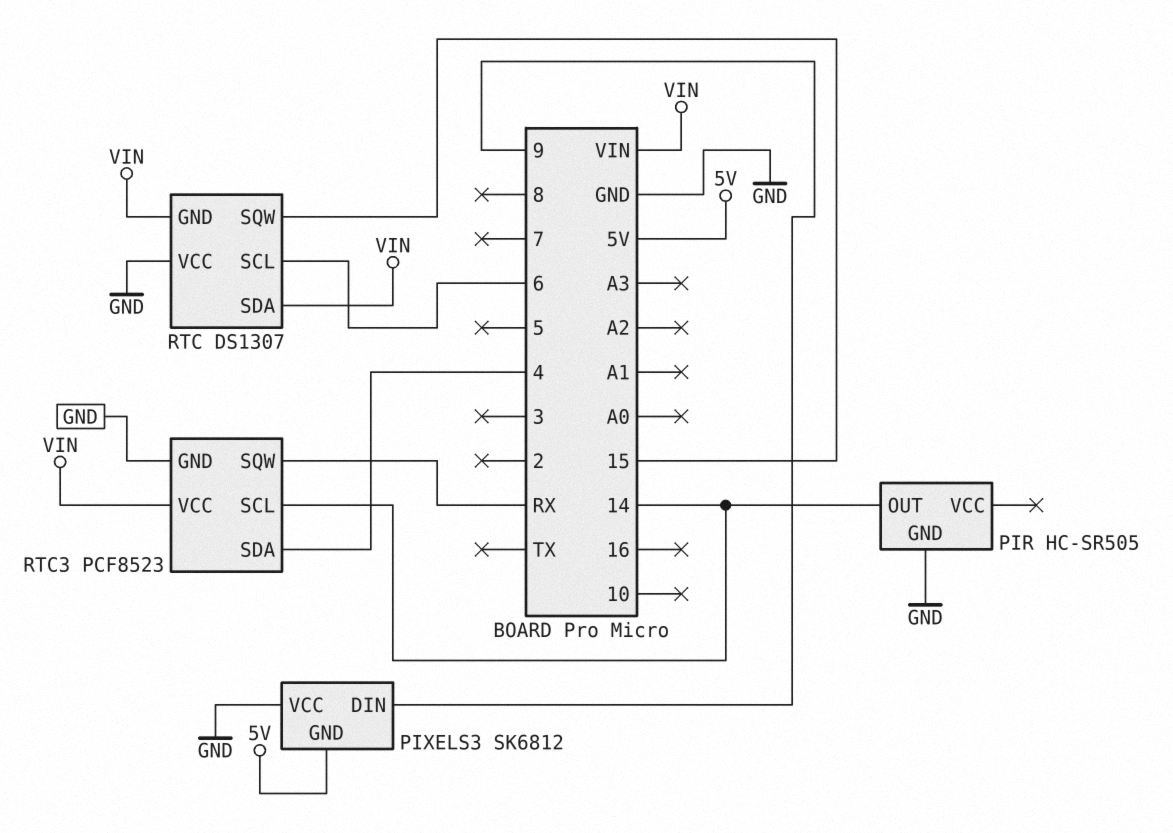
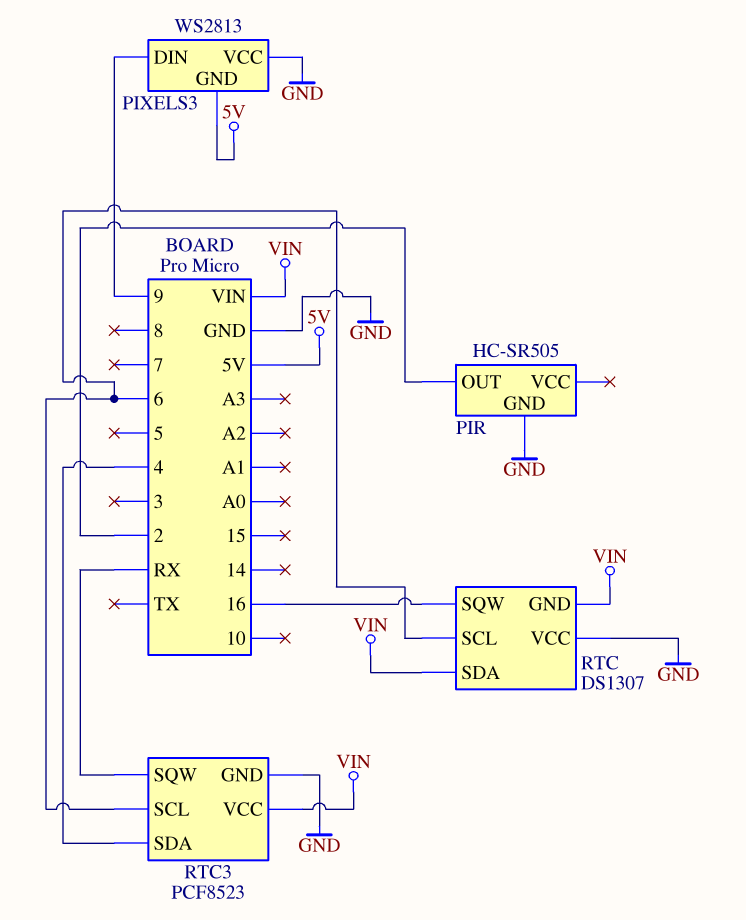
PIR pin OUT: 14 -> 2
PIXELS3: SK6812 -> WS2813
RTC pin SQW: 15 -> 16
RTC3 pin SCL: 14 -> 6

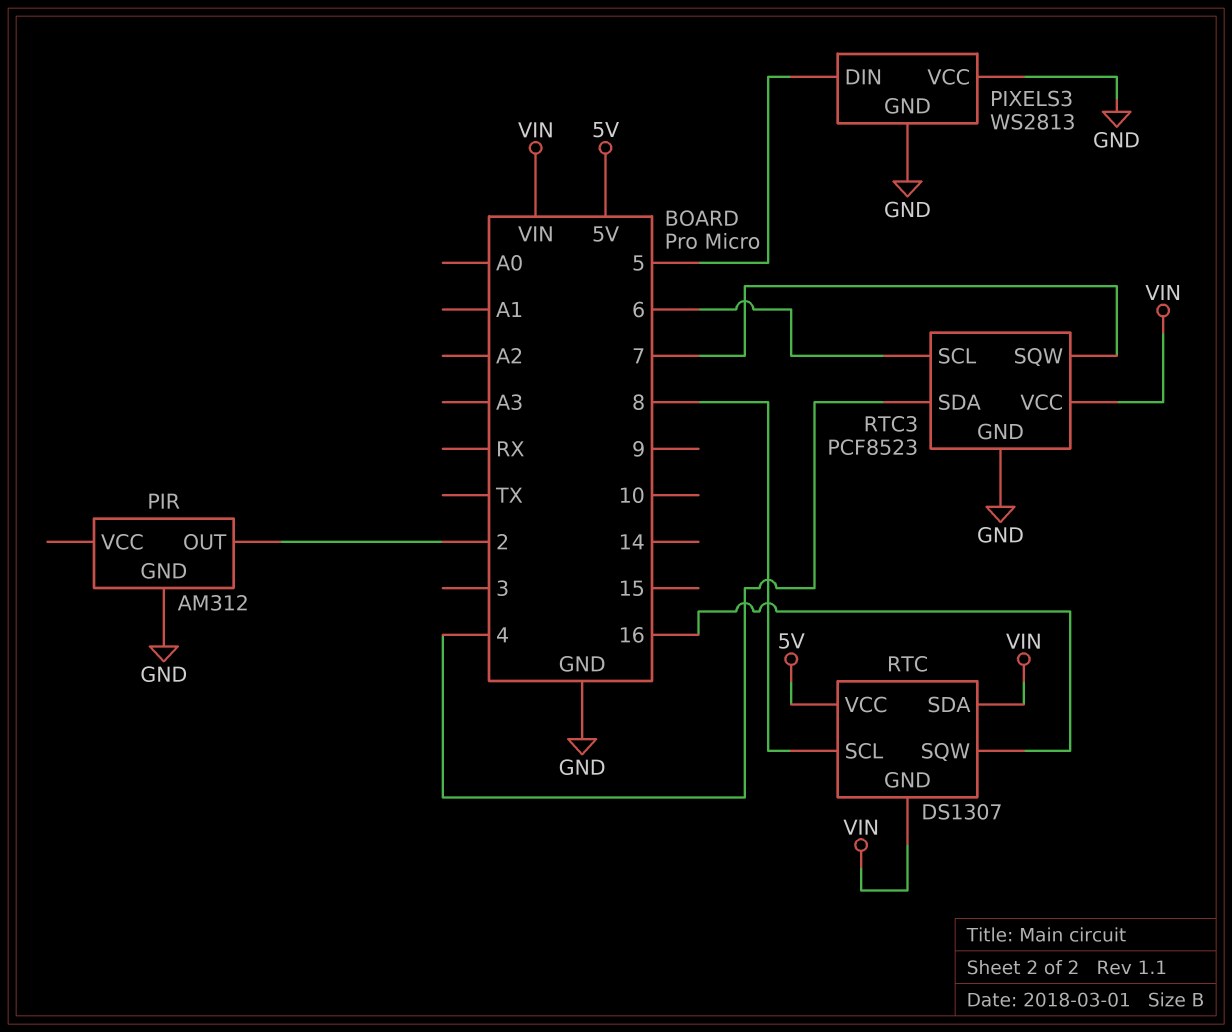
PIR: HC-SR505 -> AM312
PIXELS3 pin DIN: 9 -> 5
PIXELS3 pin GND: 5V -> GND
RTC pin SCL: 6 -> 8
RTC pin VCC: GND -> 5V
RTC3 pin SQW: RX -> 7

